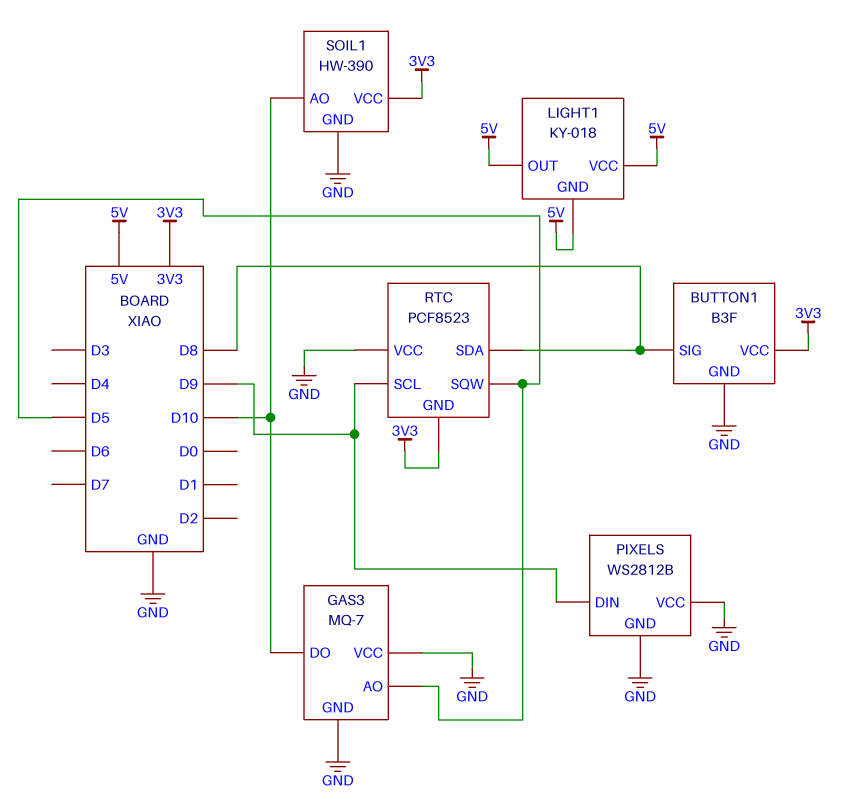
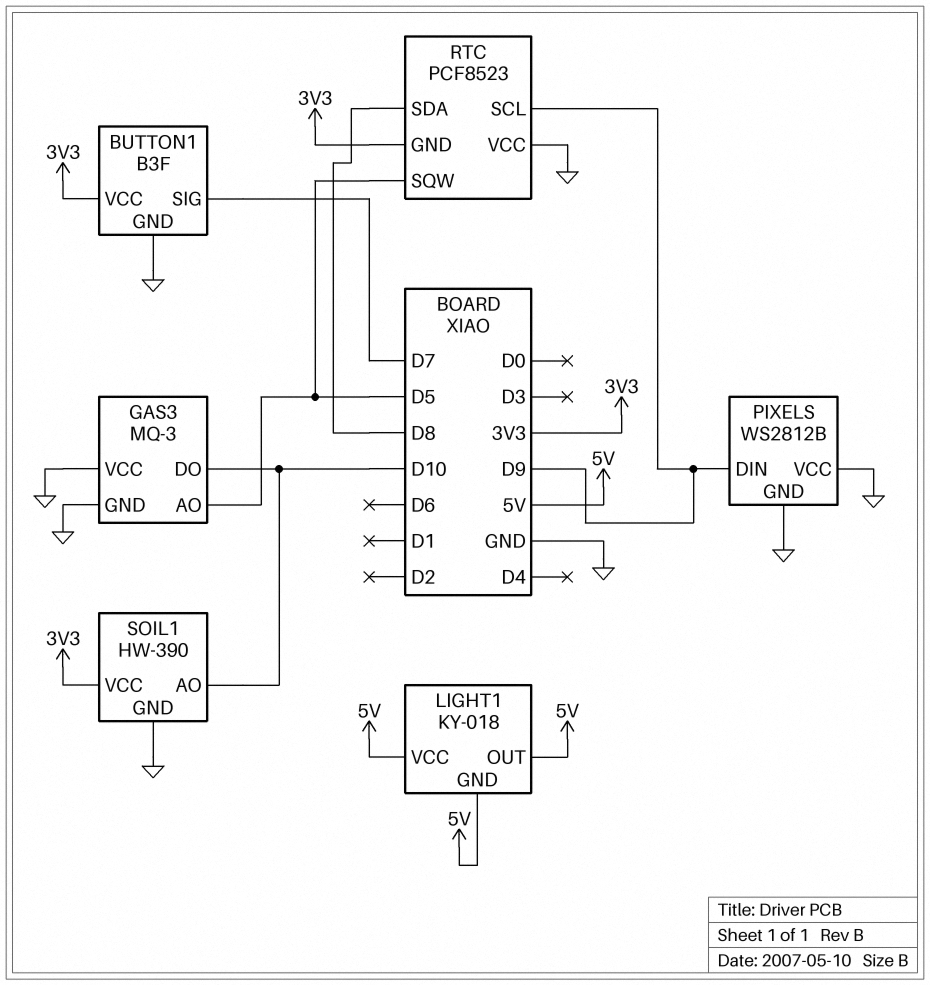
BUTTON1 pin SIG: D8 -> D7
GAS3: MQ-7 -> MQ-3

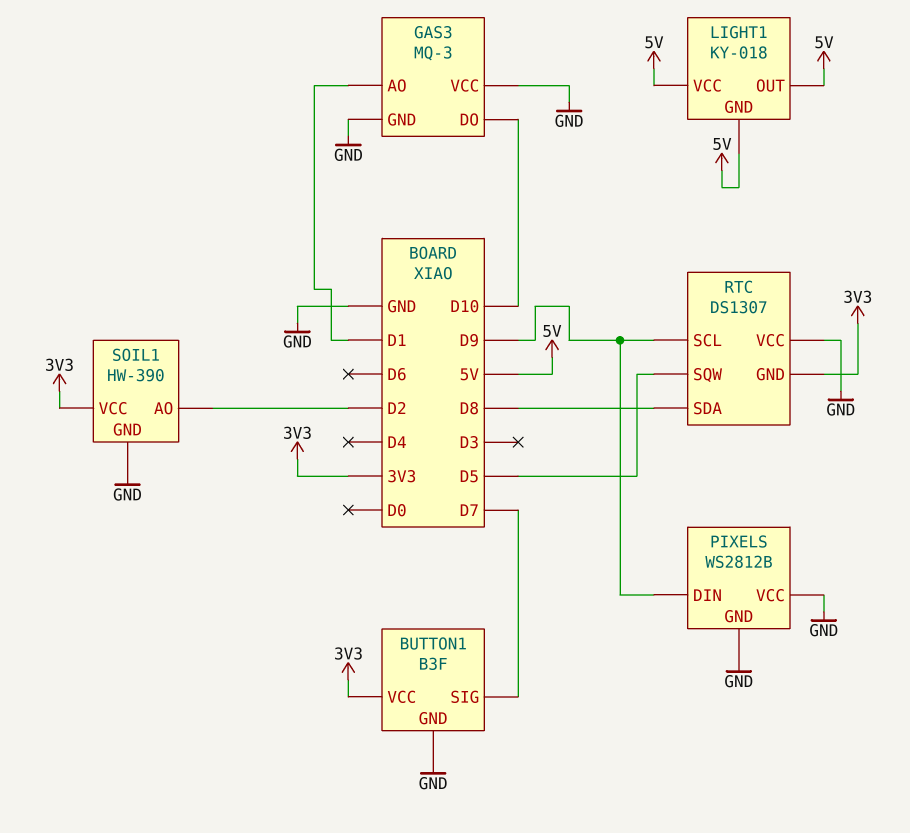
GAS3 pin AO: D5 -> D1
RTC: PCF8523 -> DS1307
SOIL1 pin AO: D10 -> D2

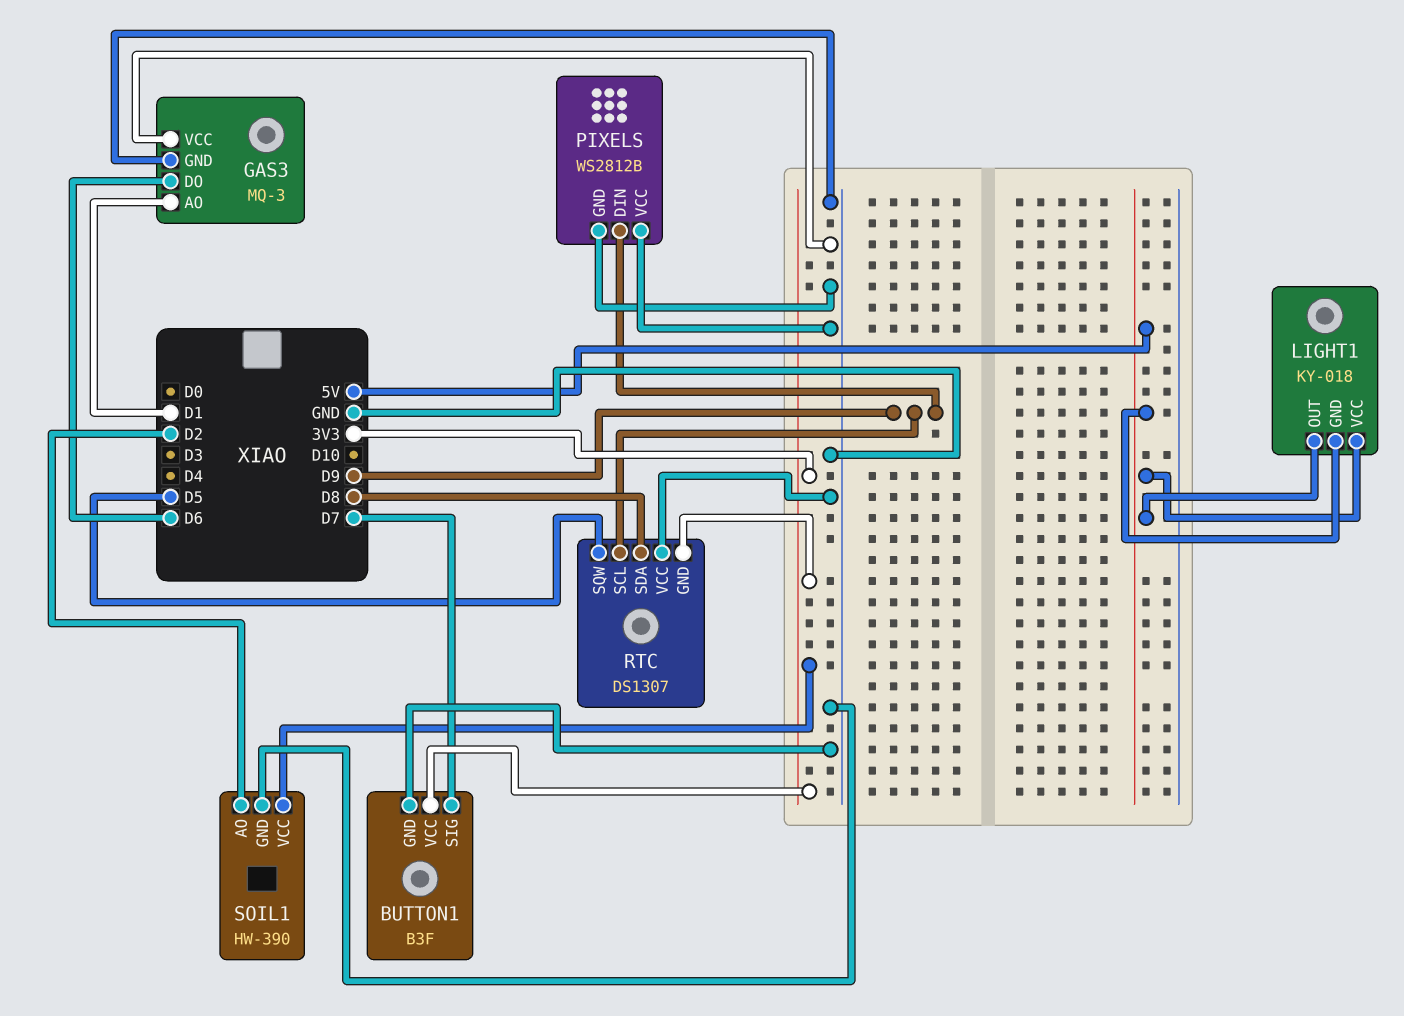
GAS3 pin DO: D10 -> D6

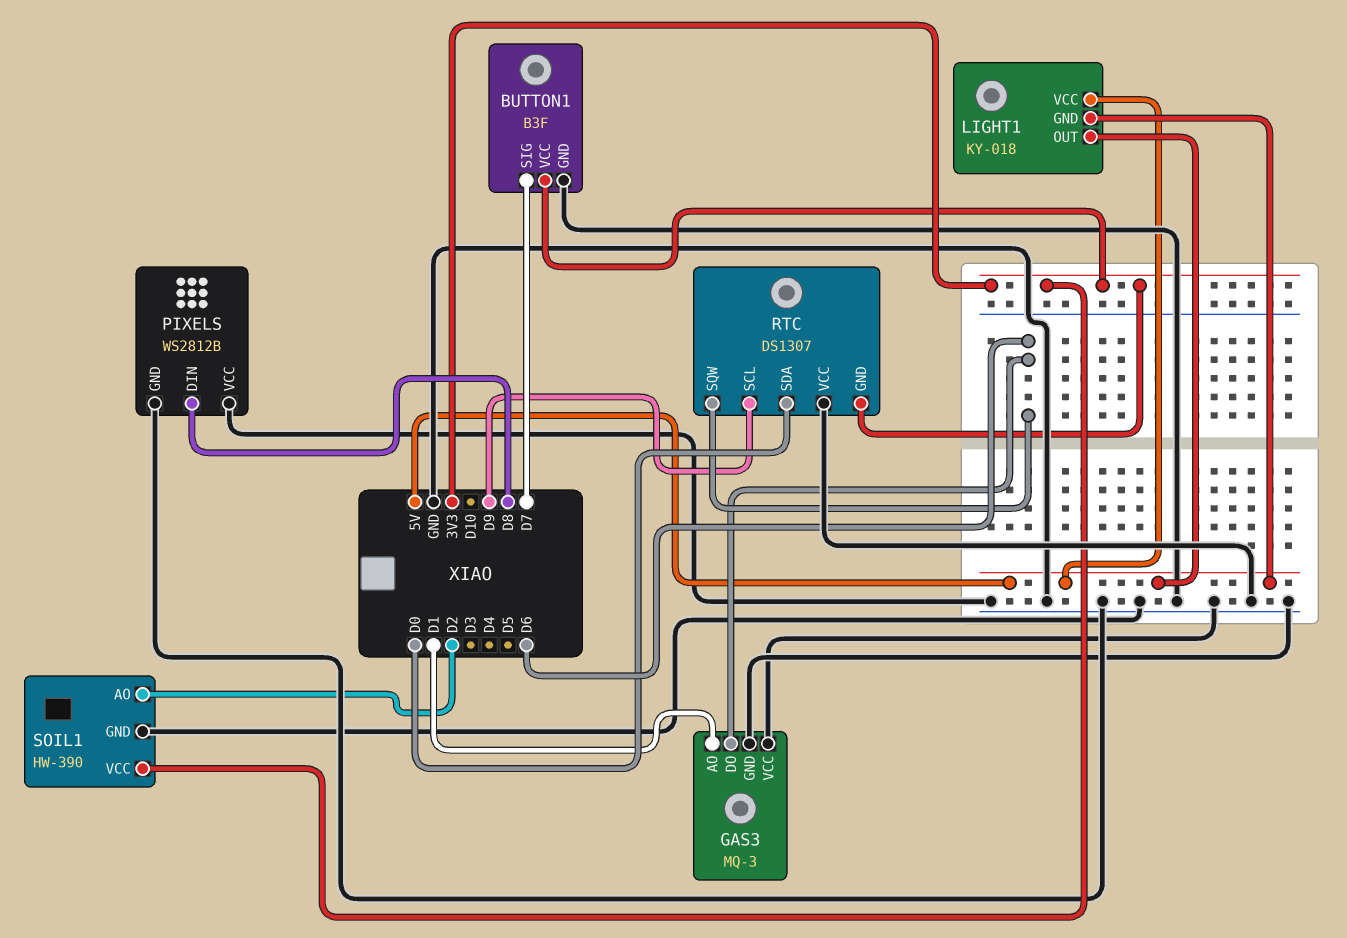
PIXELS pin DIN: D9 -> D8
RTC pin SDA: D8 -> D0
RTC pin SQW: D5 -> D6

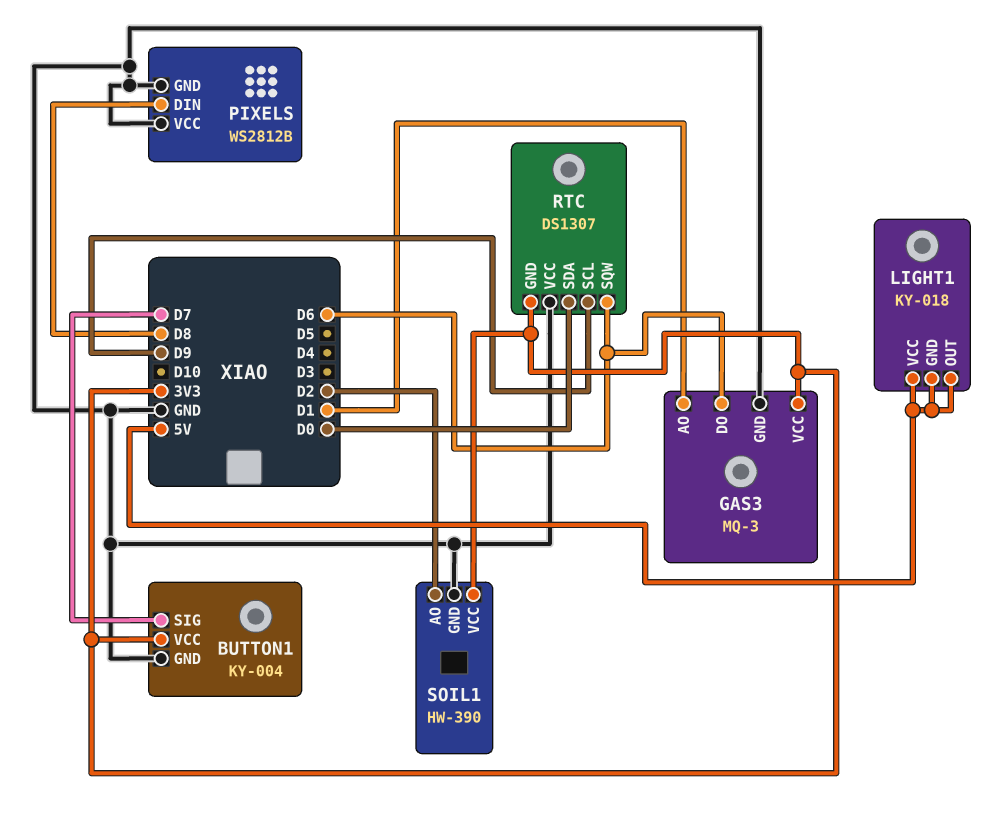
BUTTON1: B3F -> KY-004
GAS3 pin VCC: GND -> 3V3

